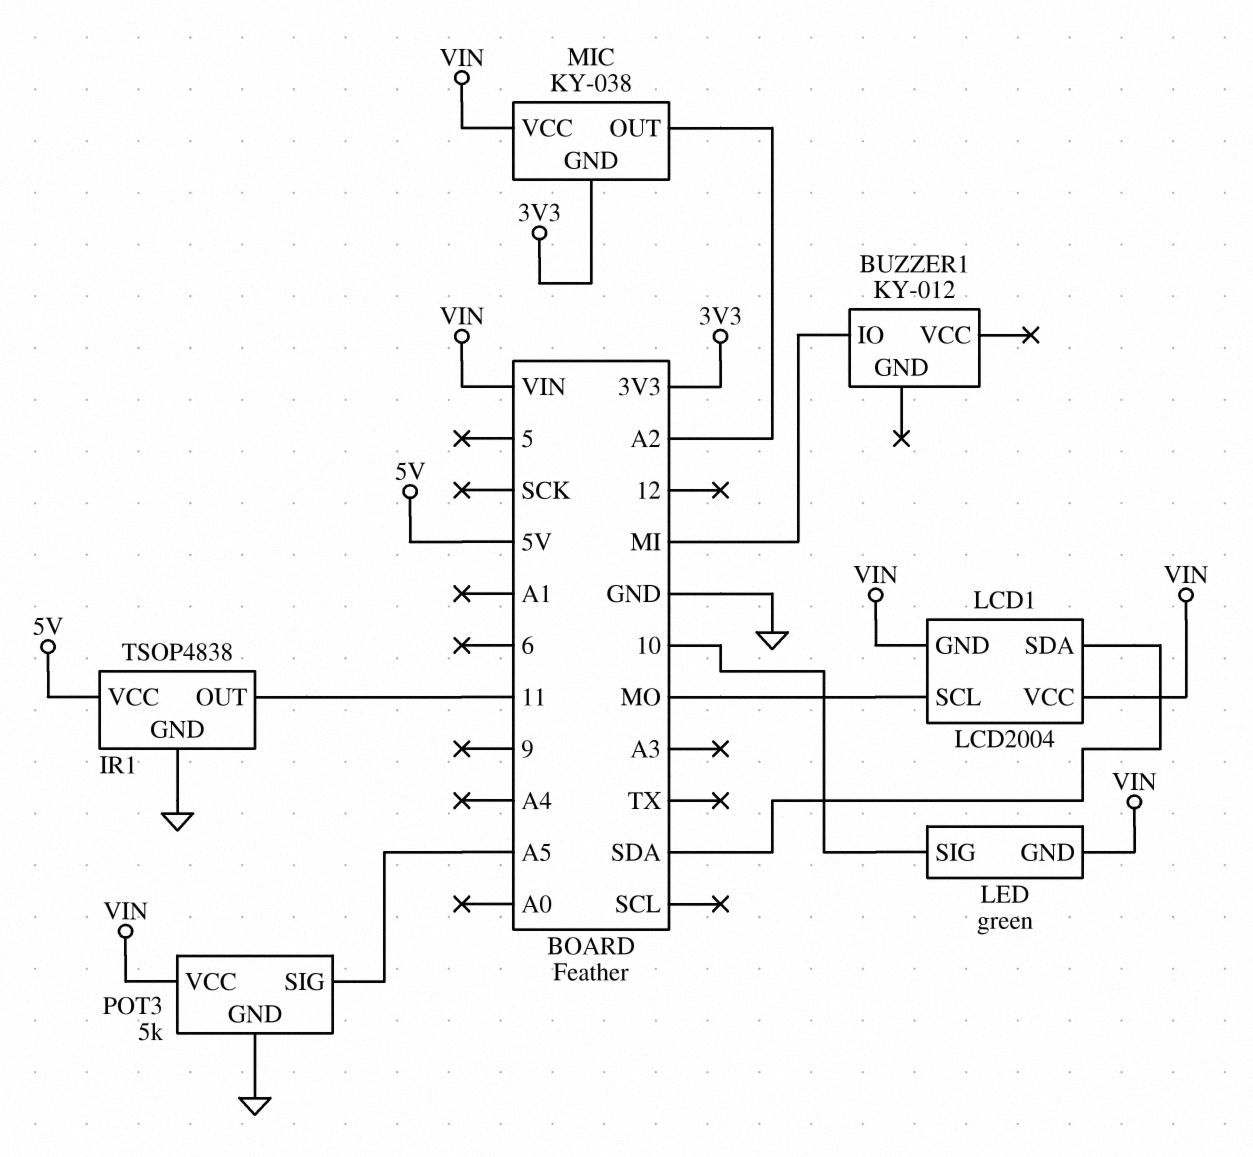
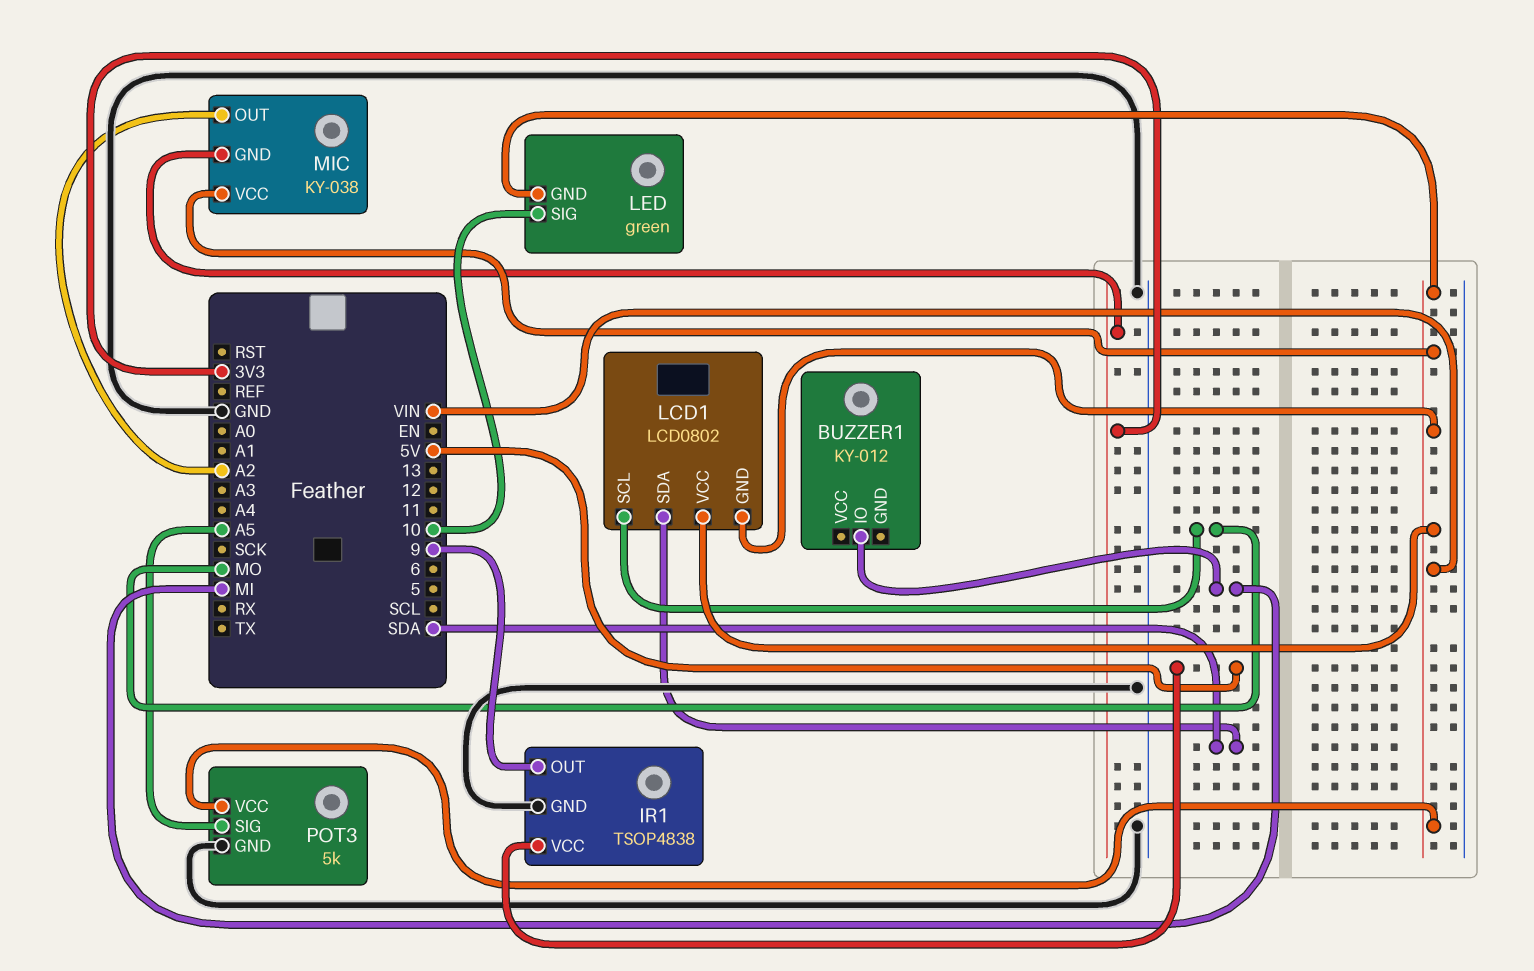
IR1 pin OUT: 11 -> 9
LCD1: LCD2004 -> LCD0802

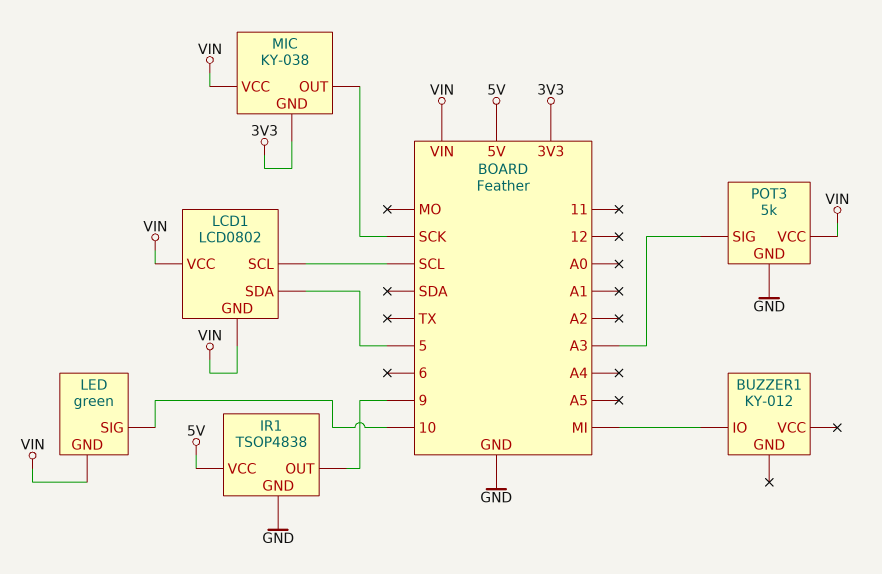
LCD1 pin SCL: MO -> SCL
LCD1 pin SDA: SDA -> 5
MIC pin OUT: A2 -> SCK
POT3 pin SIG: A5 -> A3

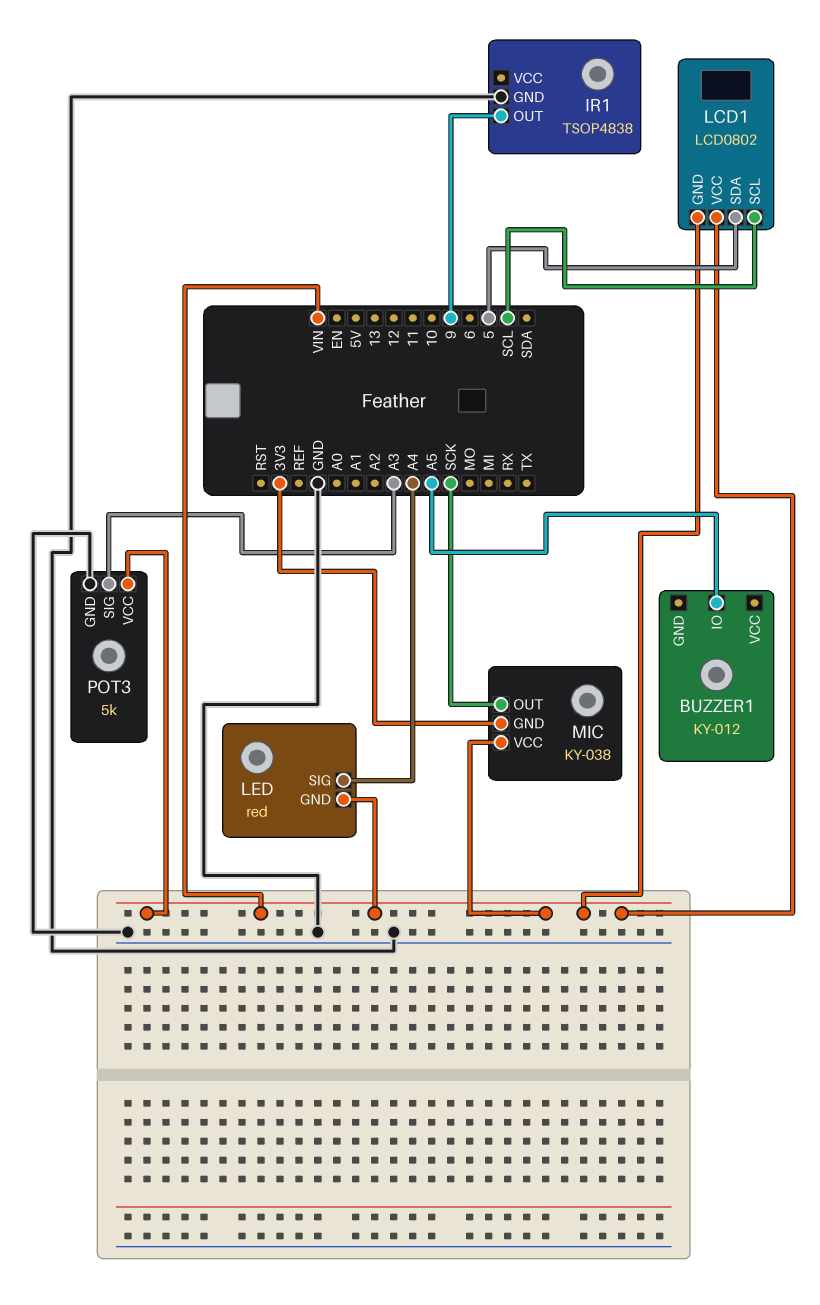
BUZZER1 pin IO: MI -> A5
IR1 pin VCC: 5V -> none
LED: green -> red
LED pin SIG: 10 -> A4

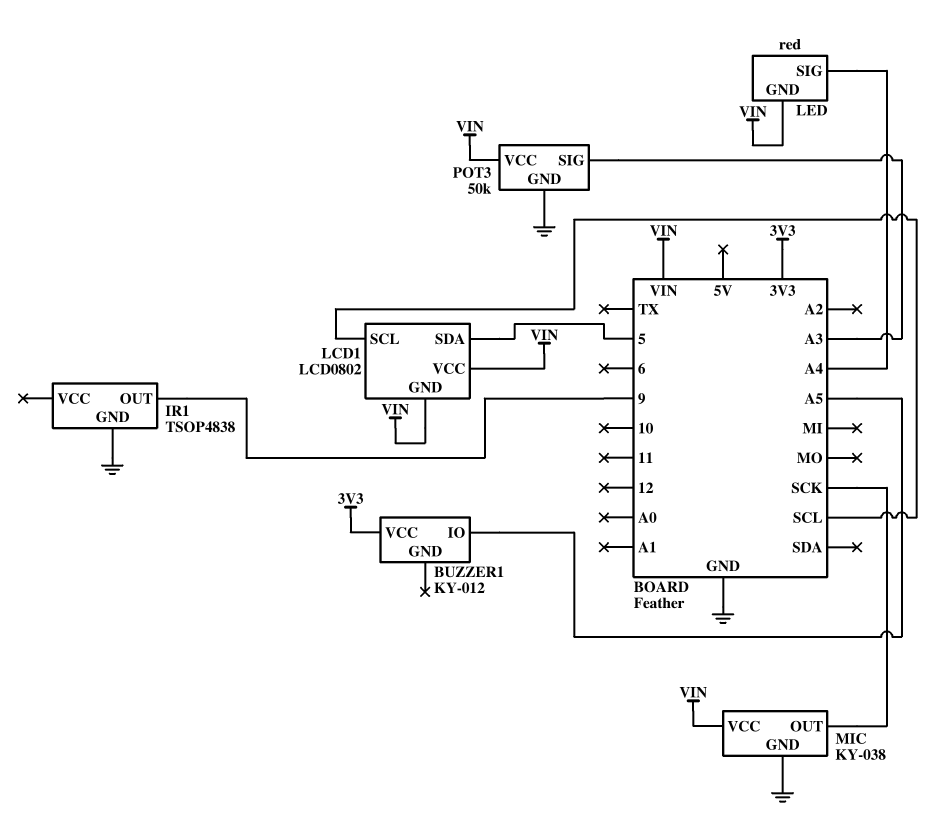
BUZZER1 pin VCC: none -> 3V3
MIC pin GND: 3V3 -> GND
POT3: 5k -> 50k

